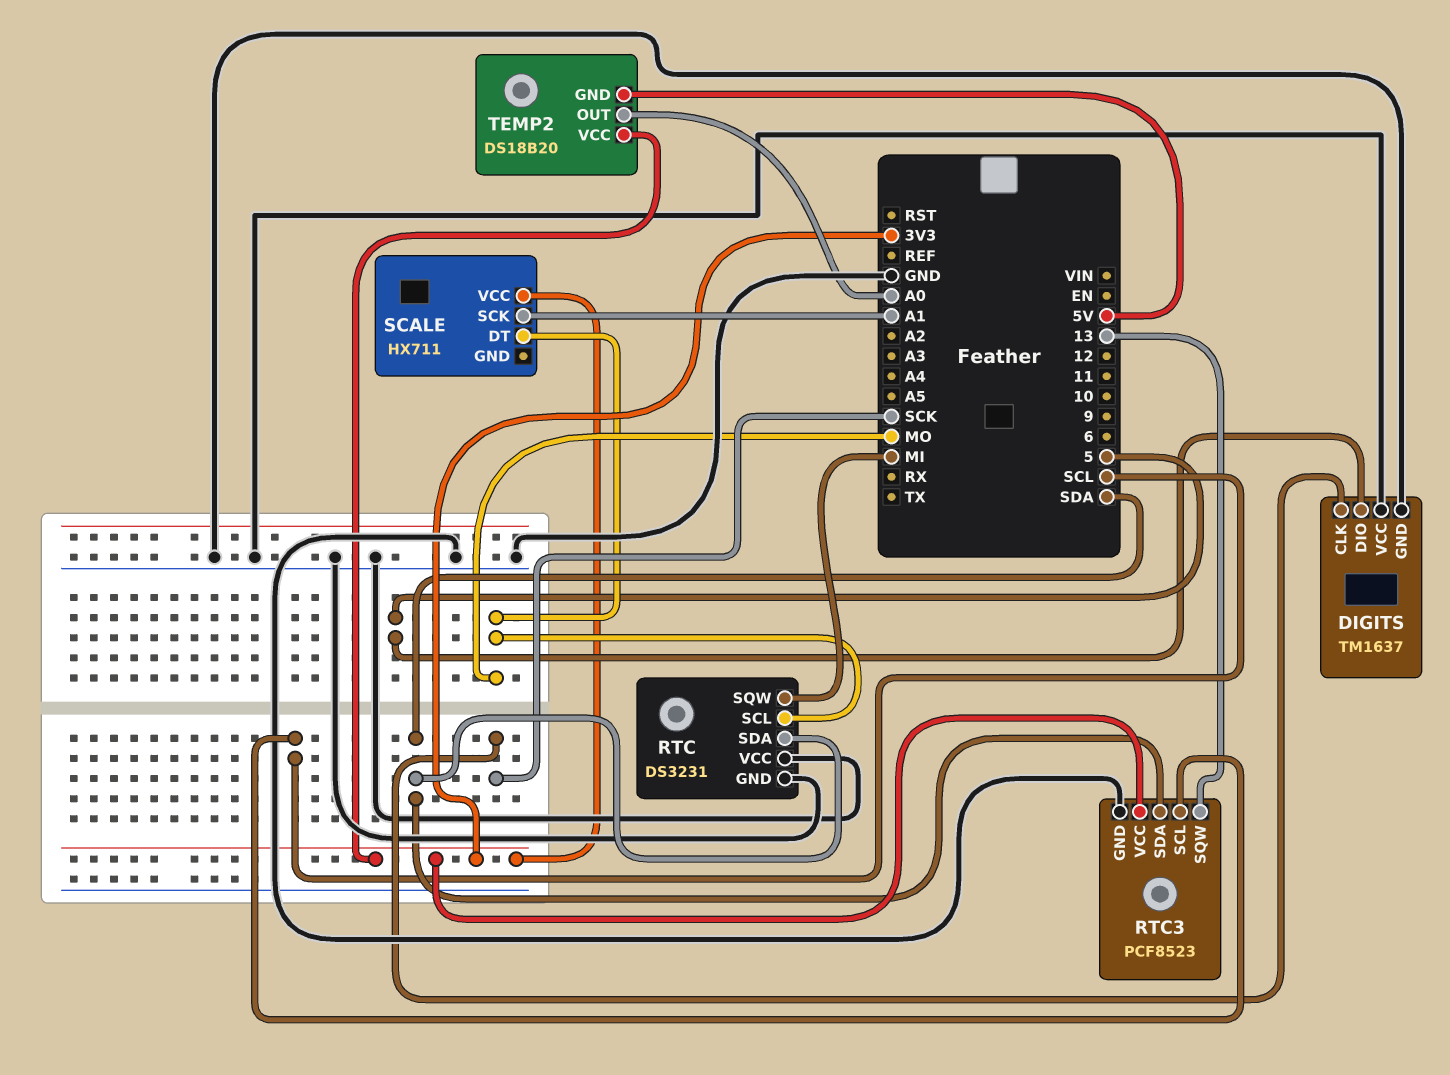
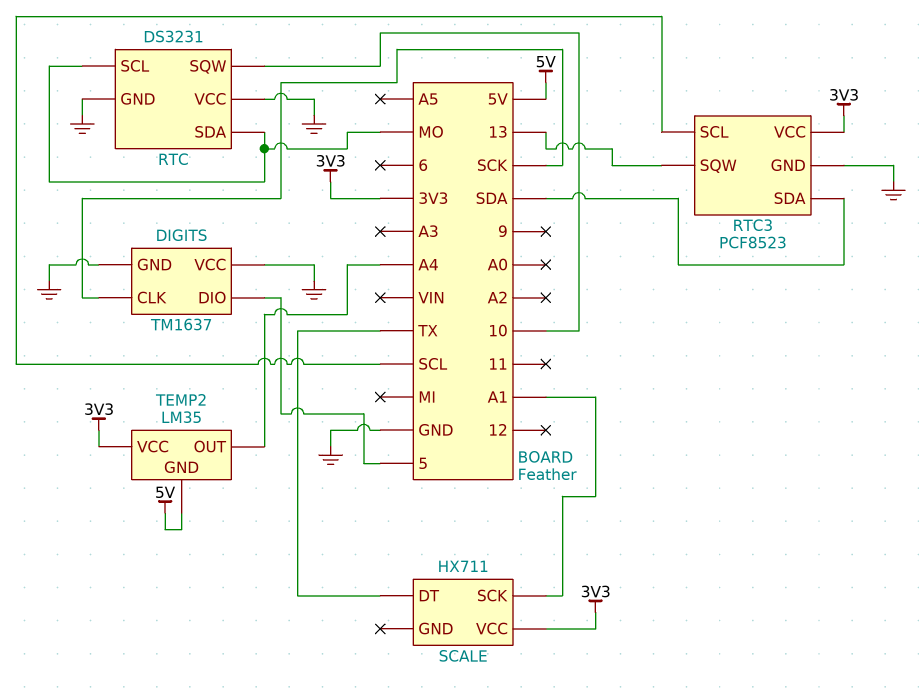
RTC pin SDA: SDA -> MO
RTC pin SQW: MI -> 10
SCALE pin DT: MO -> TX
TEMP2: DS18B20 -> LM35
TEMP2 pin OUT: A0 -> A4

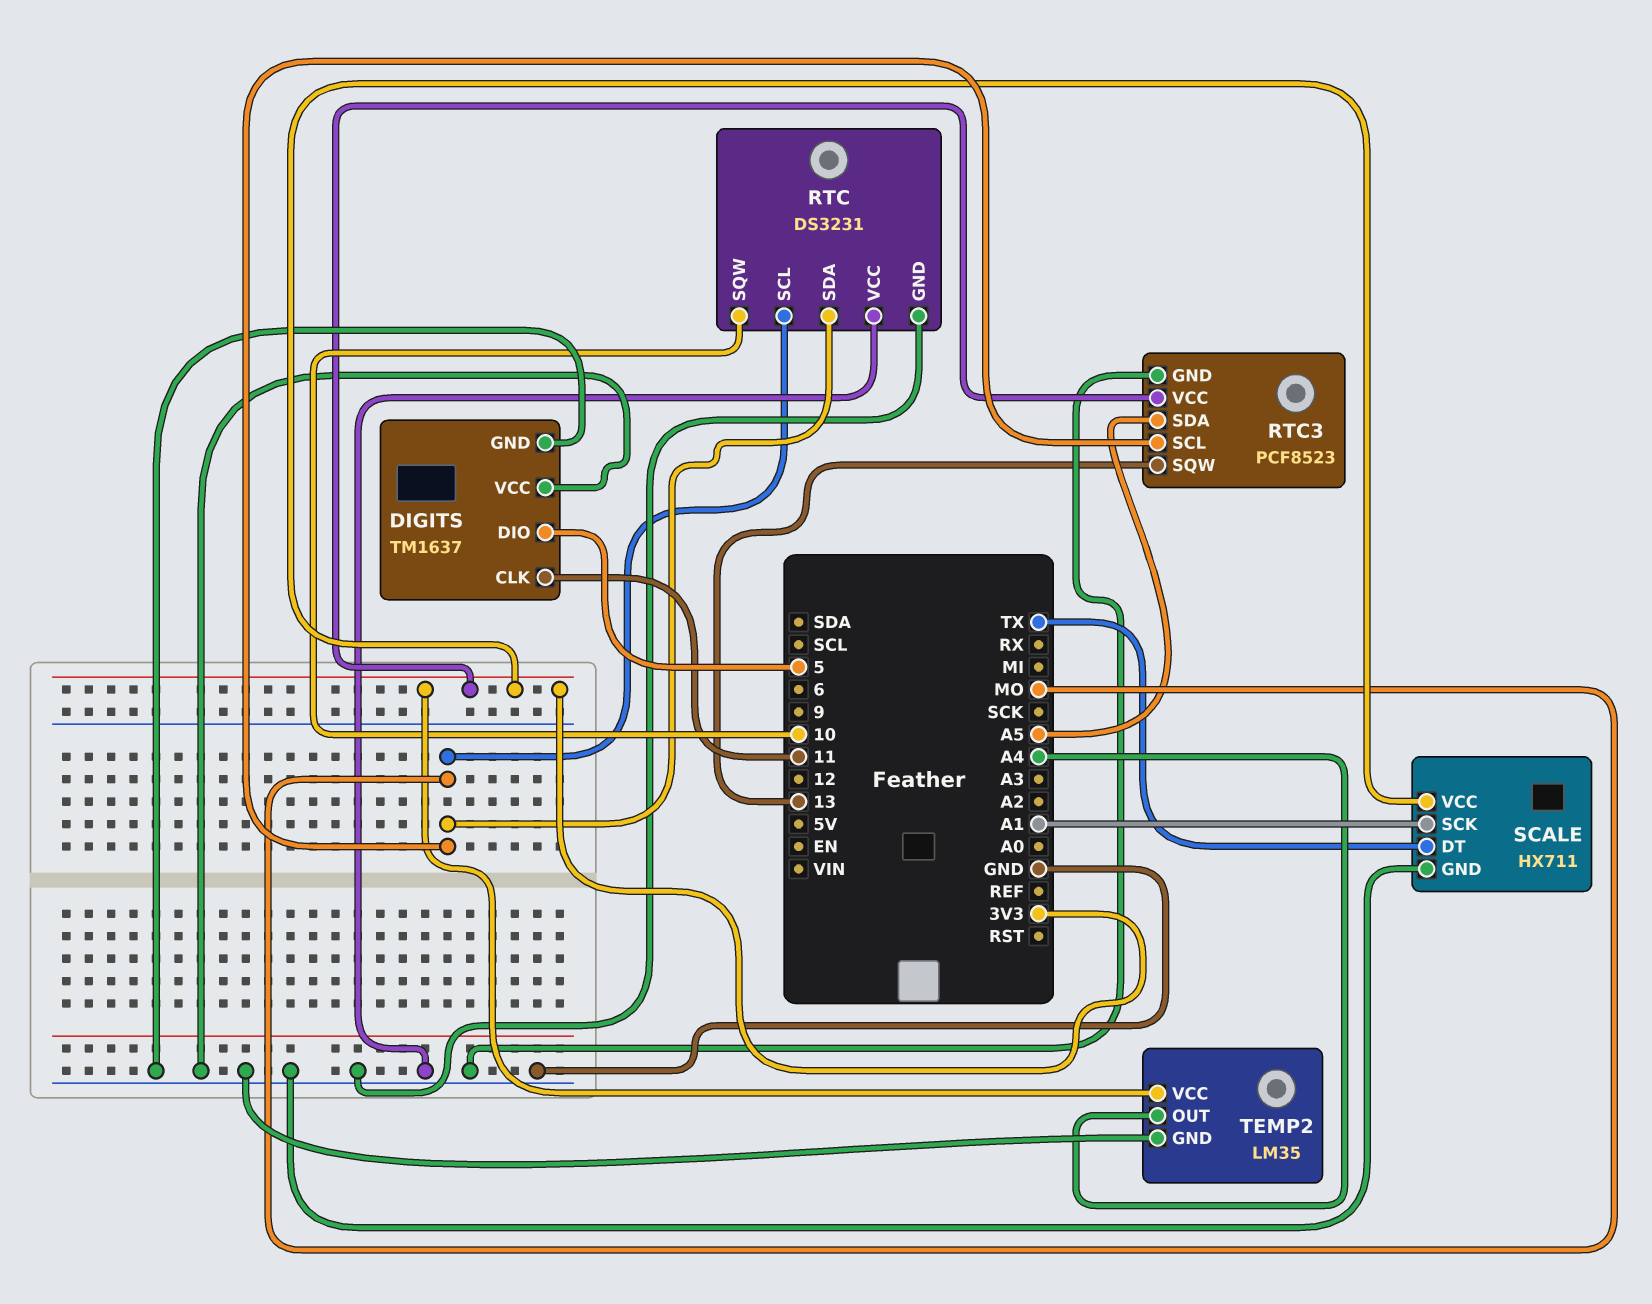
DIGITS pin CLK: SCK -> 11
RTC3 pin SCL: SCL -> MO
RTC3 pin SDA: SDA -> A5
SCALE pin GND: none -> GND
TEMP2 pin GND: 5V -> GND

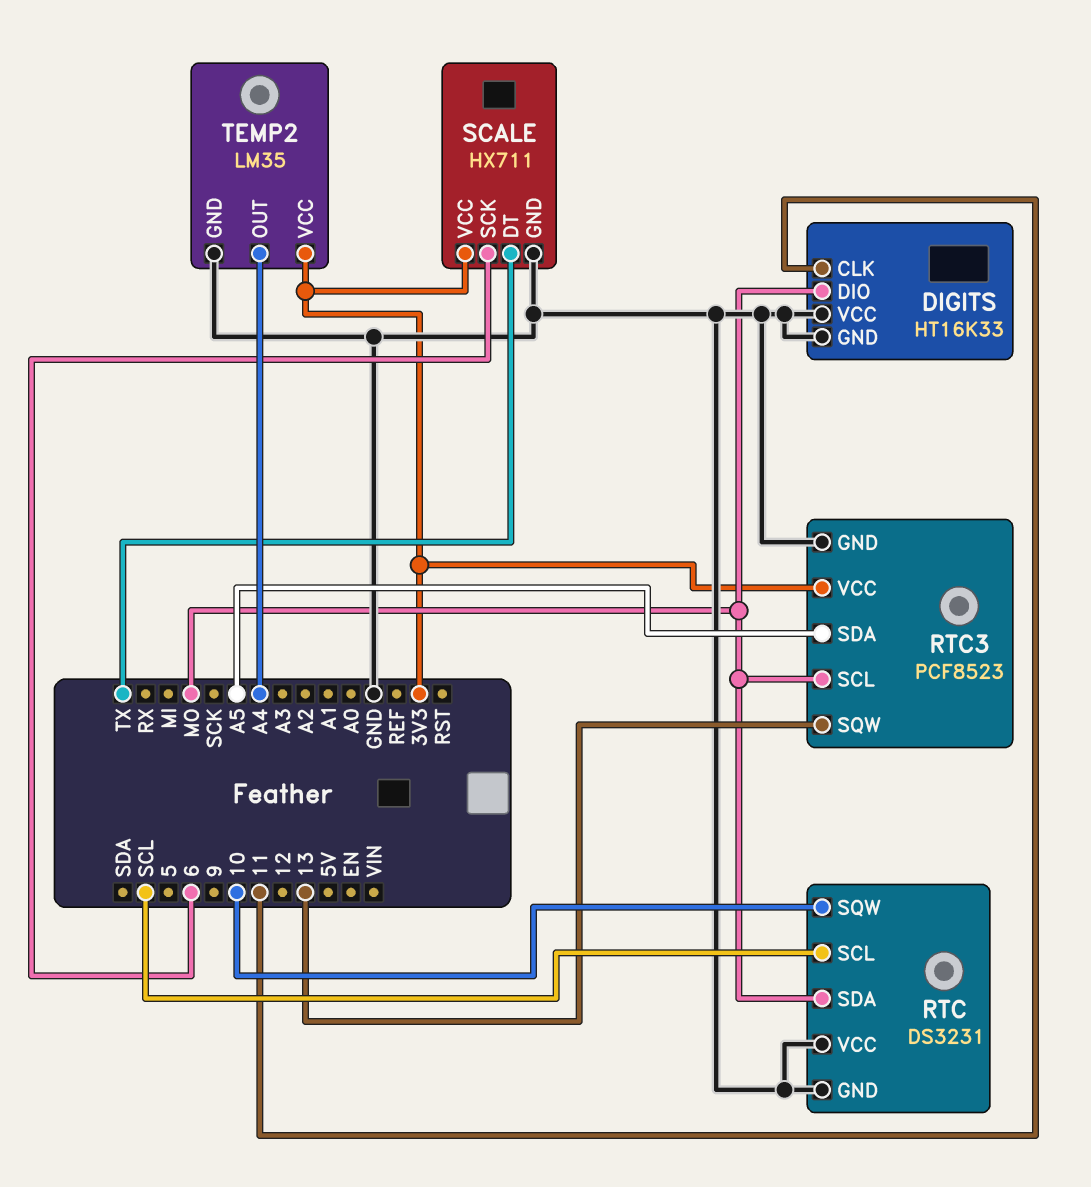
DIGITS: TM1637 -> HT16K33
DIGITS pin DIO: 5 -> MO
RTC pin SCL: MO -> SCL
SCALE pin SCK: A1 -> 6

